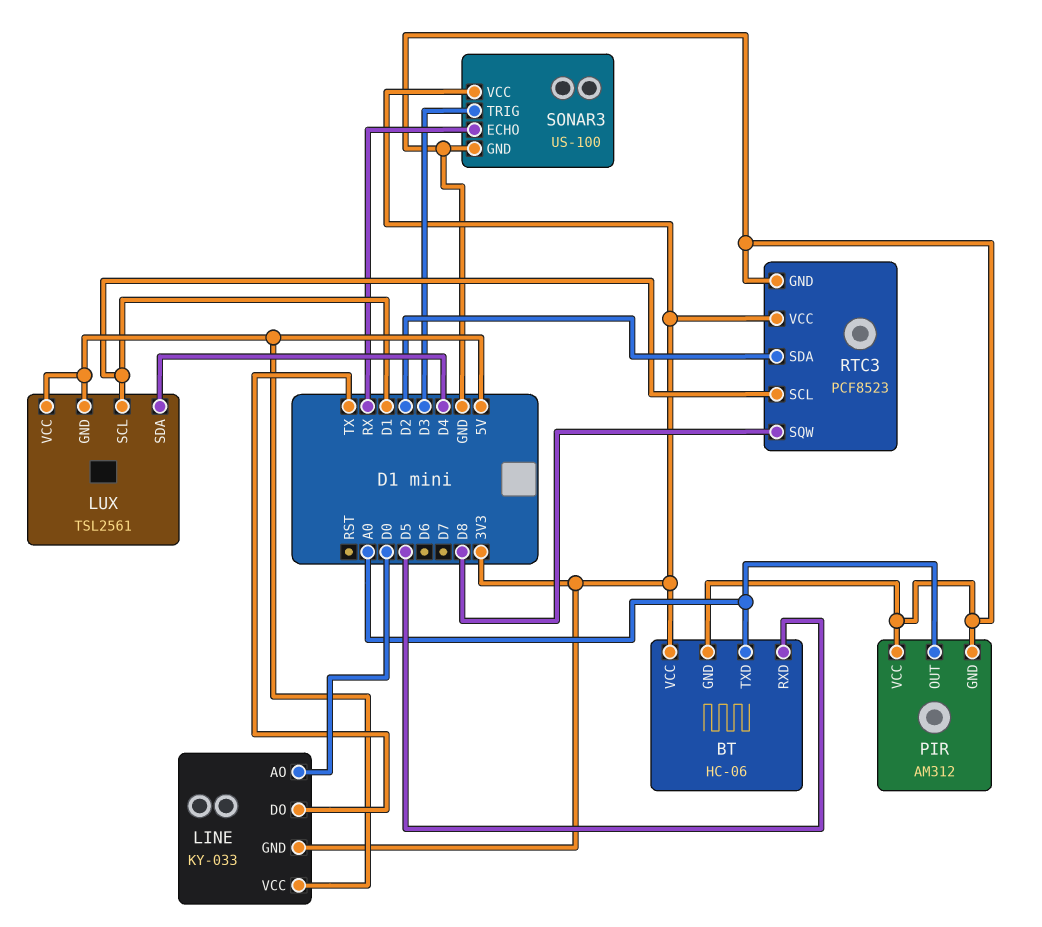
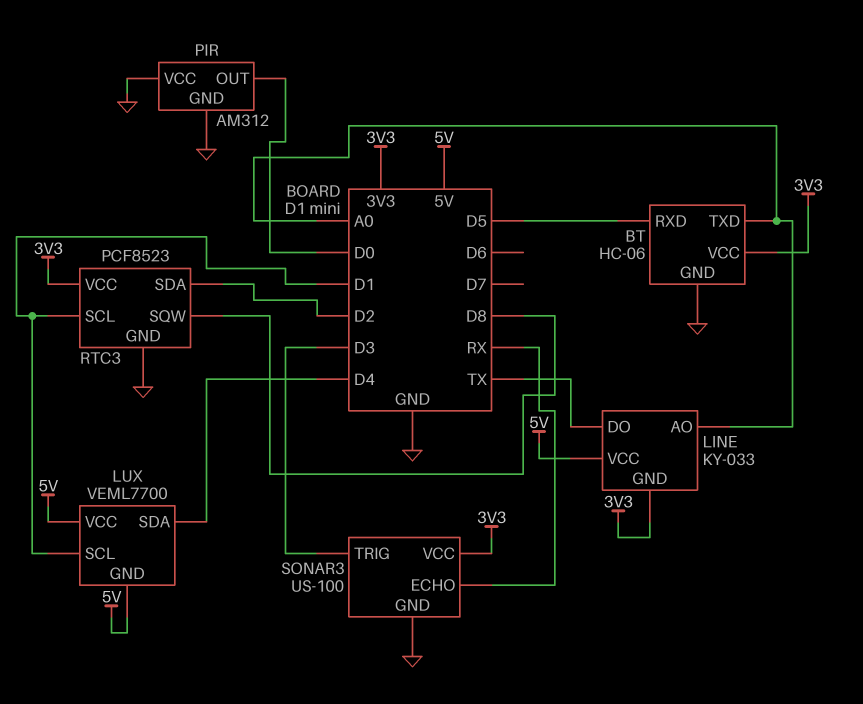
LINE pin AO: D0 -> A0
LUX: TSL2561 -> VEML7700
PIR pin OUT: A0 -> D0

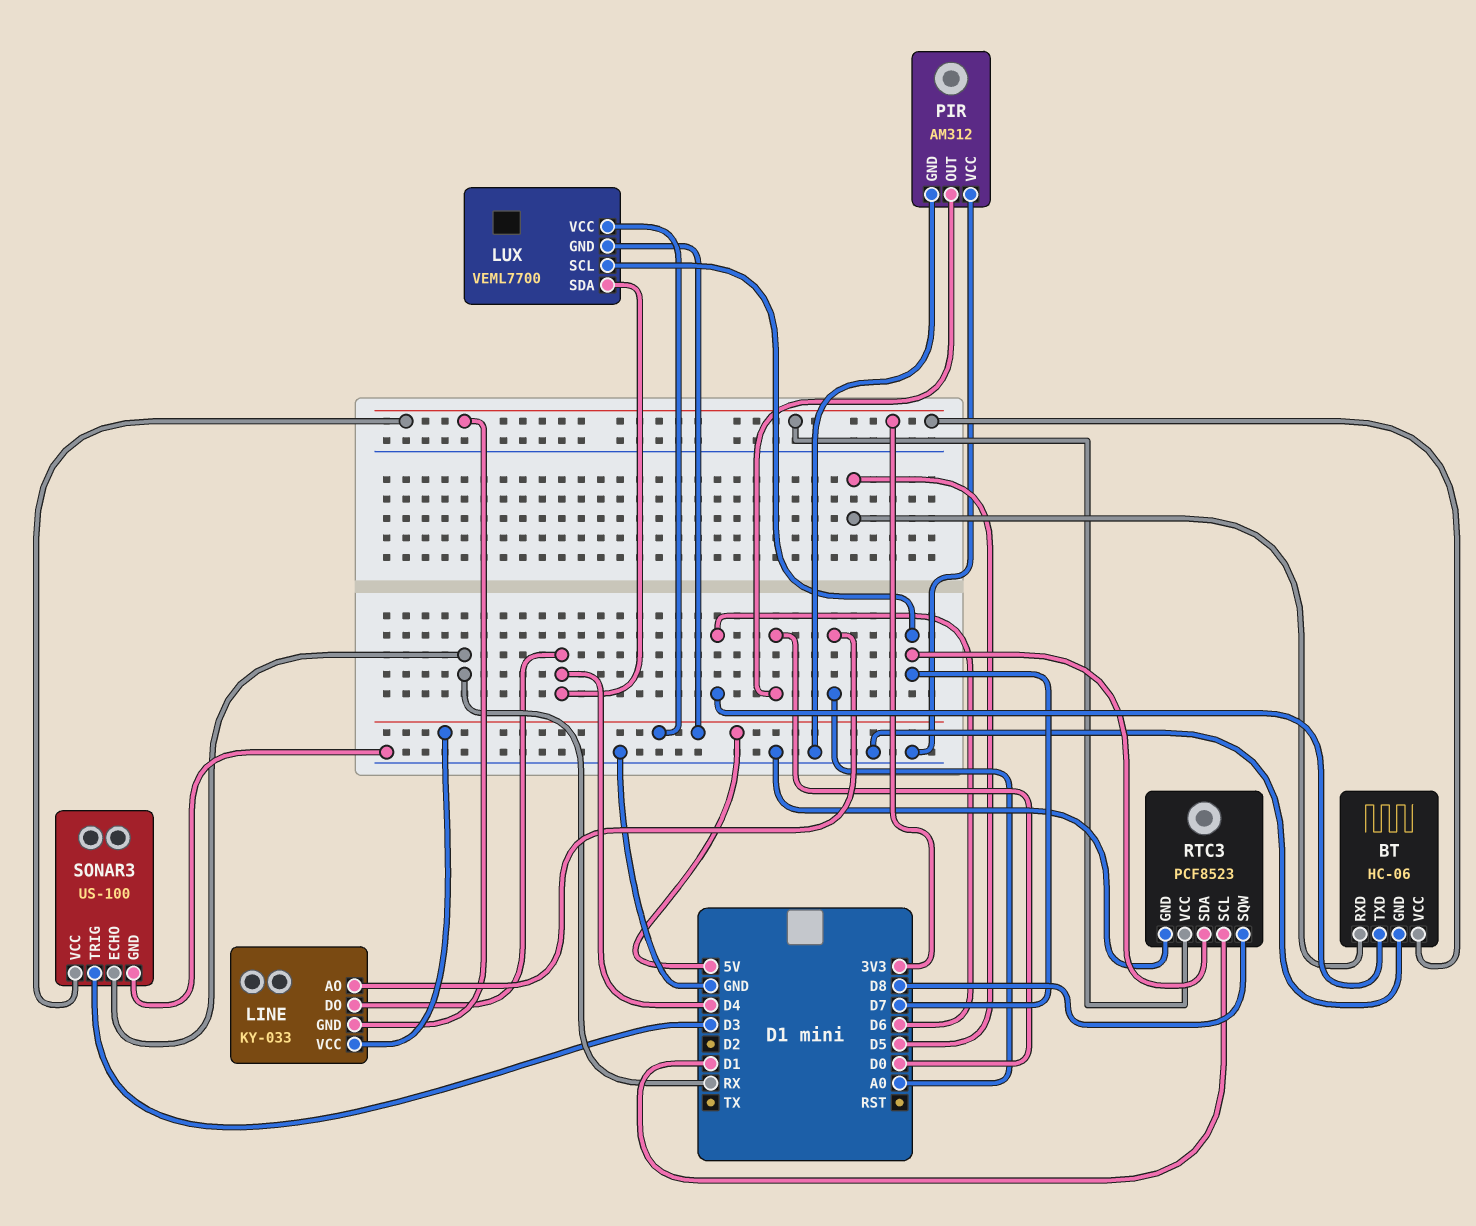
BT pin TXD: A0 -> D6
LINE pin DO: TX -> D4
LUX pin SCL: D1 -> D7
RTC3 pin SDA: D2 -> D7

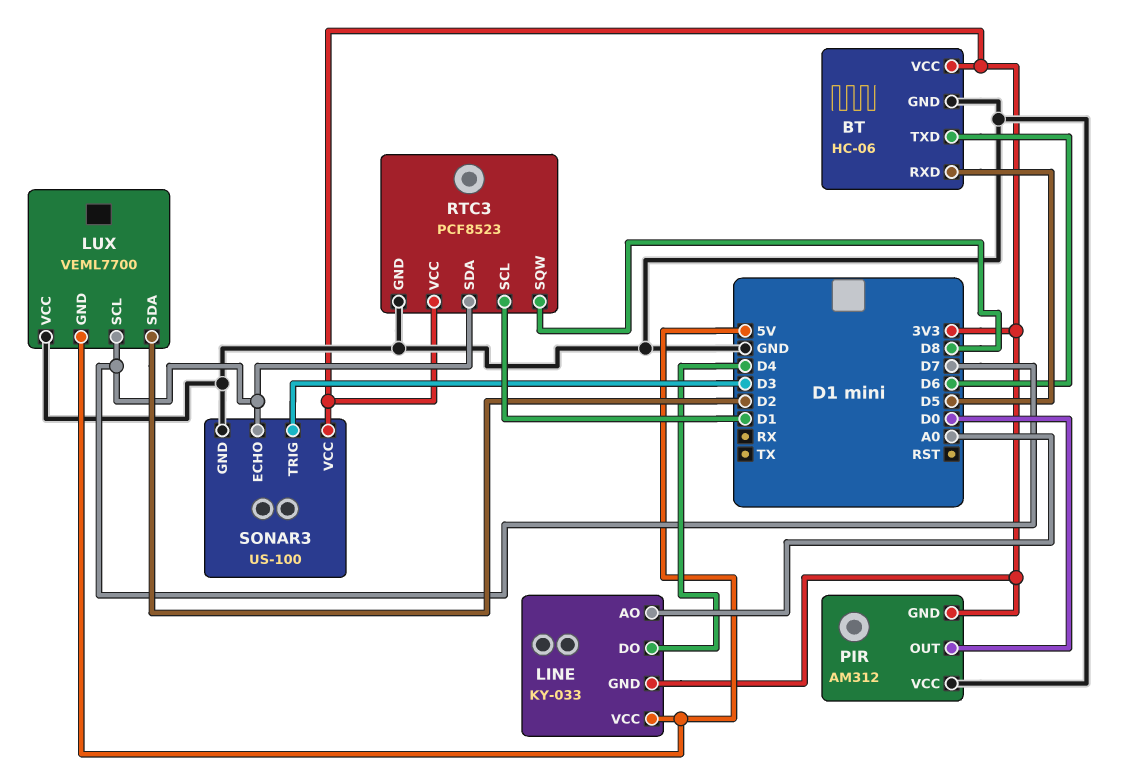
LUX pin SDA: D4 -> D2
LUX pin VCC: 5V -> GND
PIR pin GND: GND -> 3V3
SONAR3 pin ECHO: RX -> D7

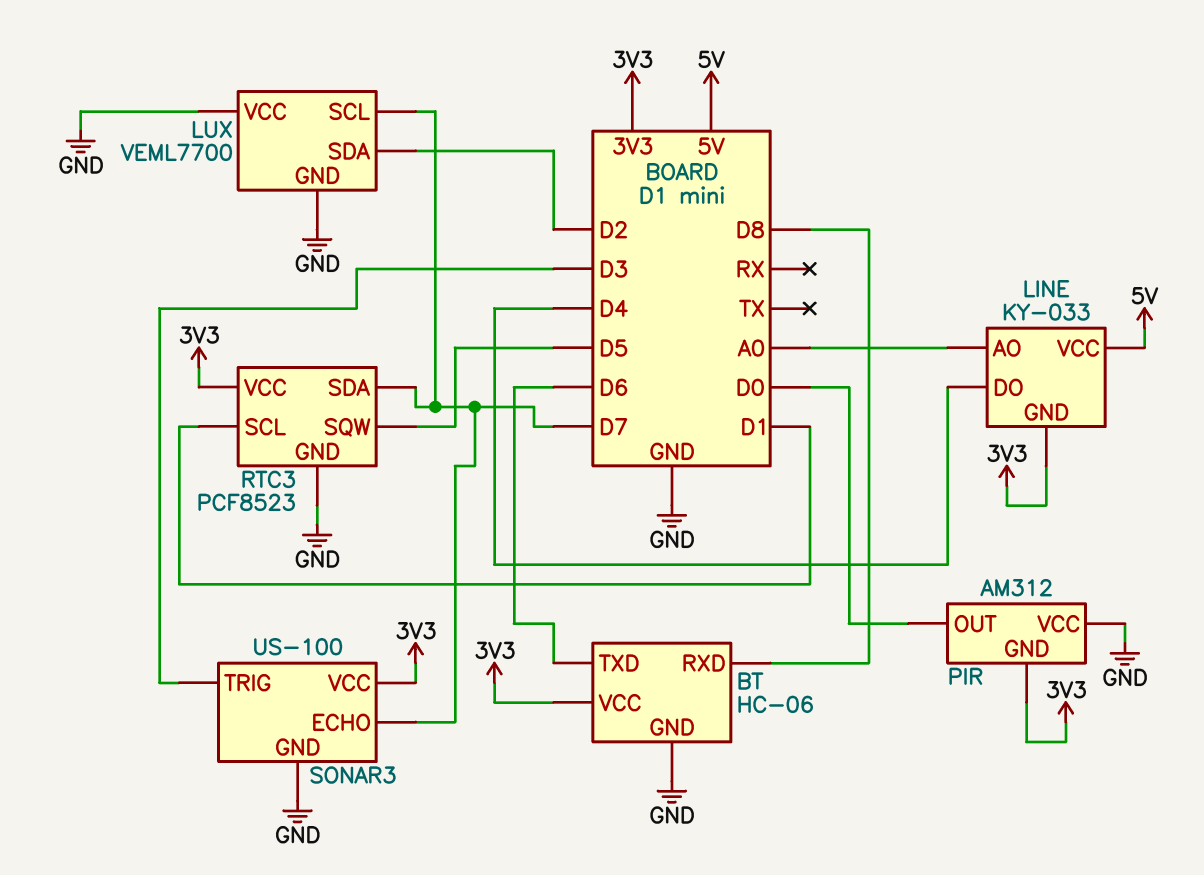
BT pin RXD: D5 -> D8
LUX pin GND: 5V -> GND
RTC3 pin SQW: D8 -> D5

